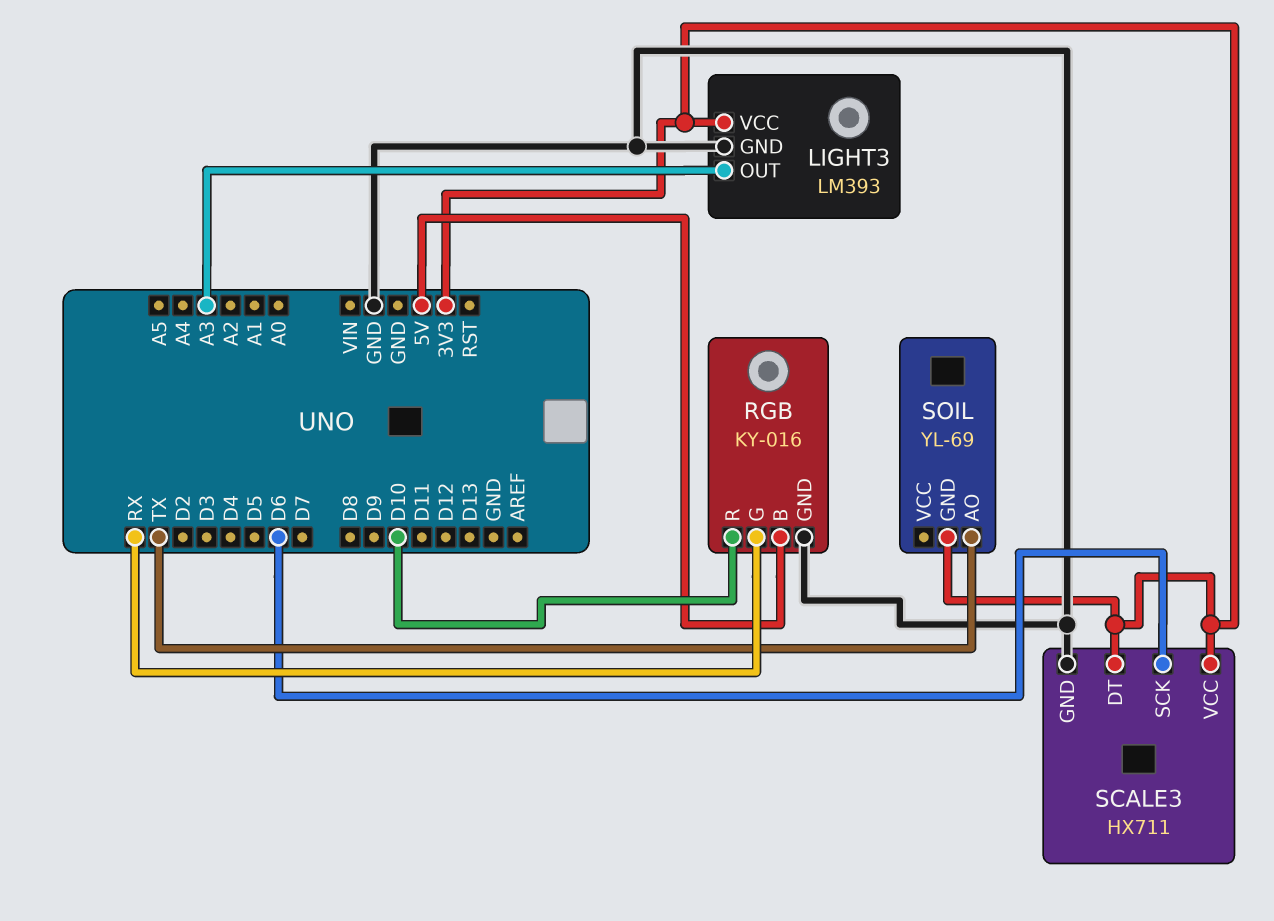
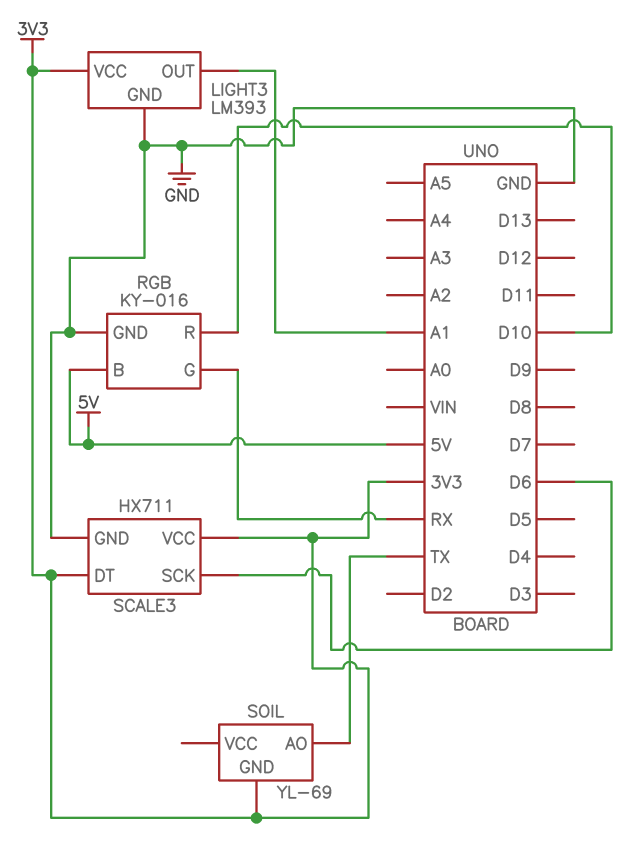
LIGHT3 pin OUT: A3 -> A1

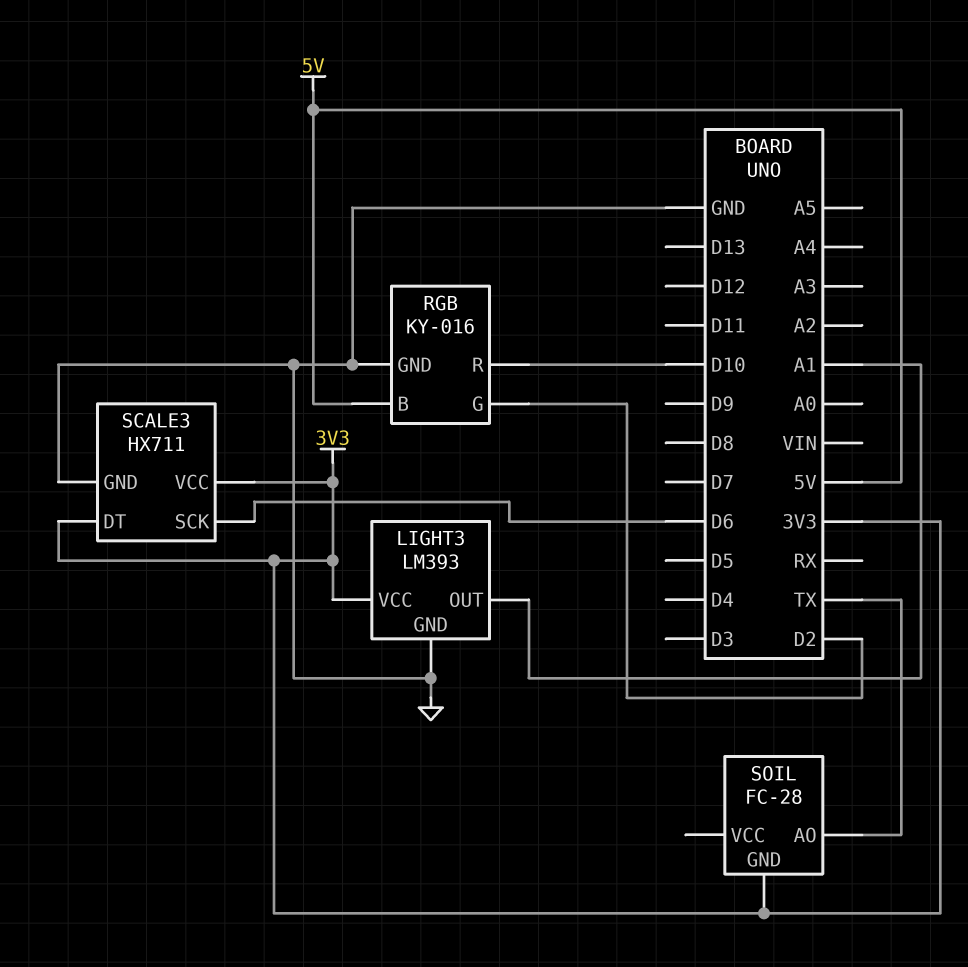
RGB pin G: RX -> D2
SOIL: YL-69 -> FC-28

